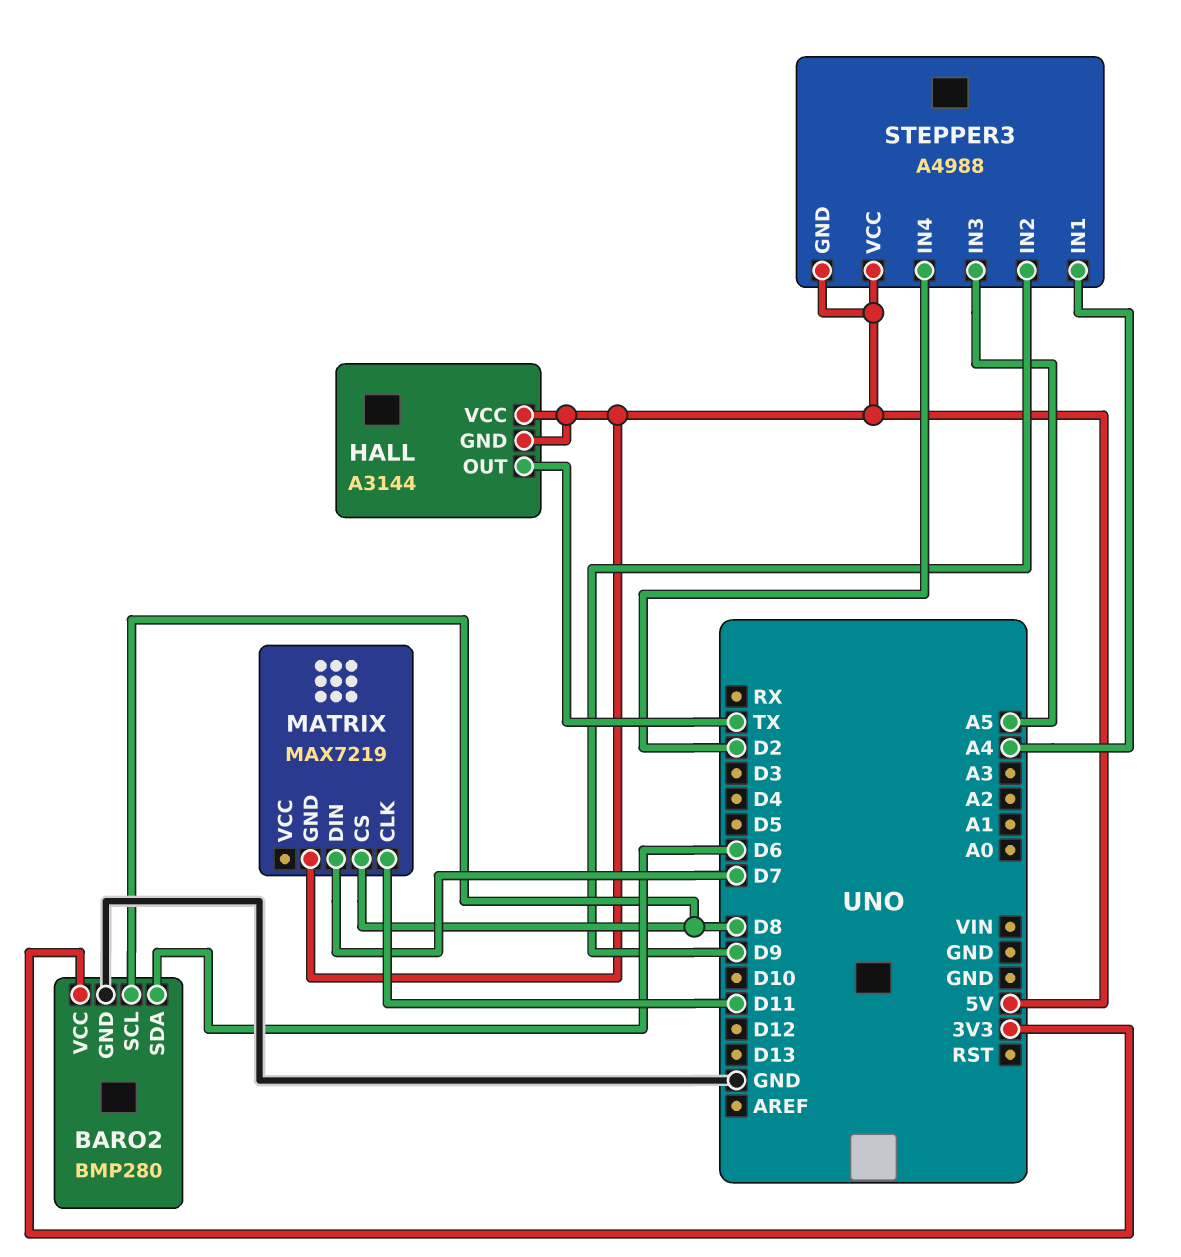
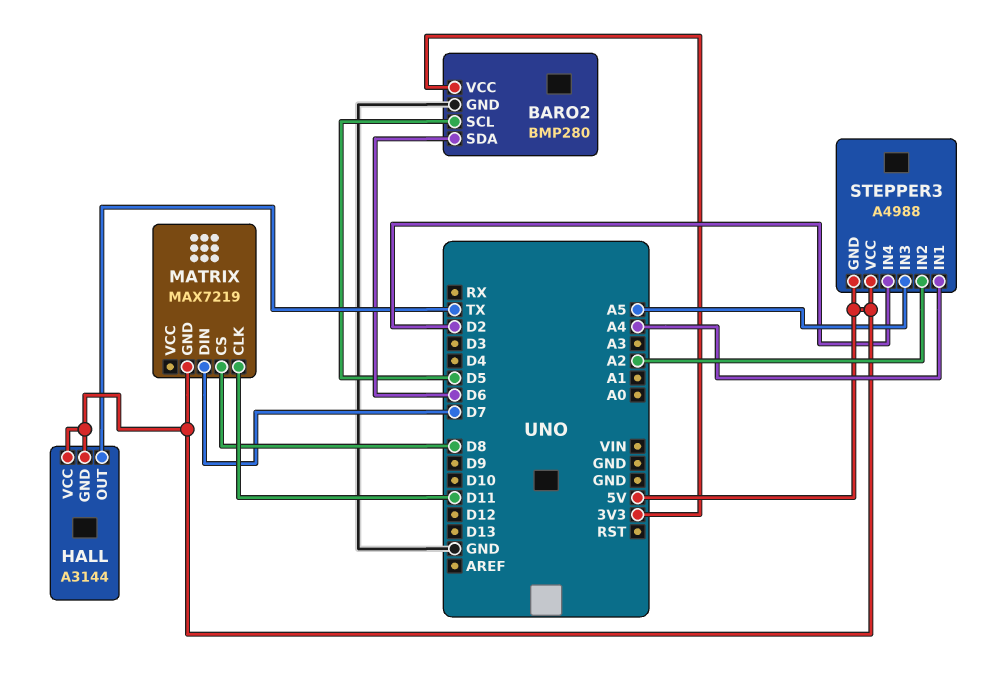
BARO2 pin SCL: D8 -> D5
STEPPER3 pin IN2: D9 -> A2

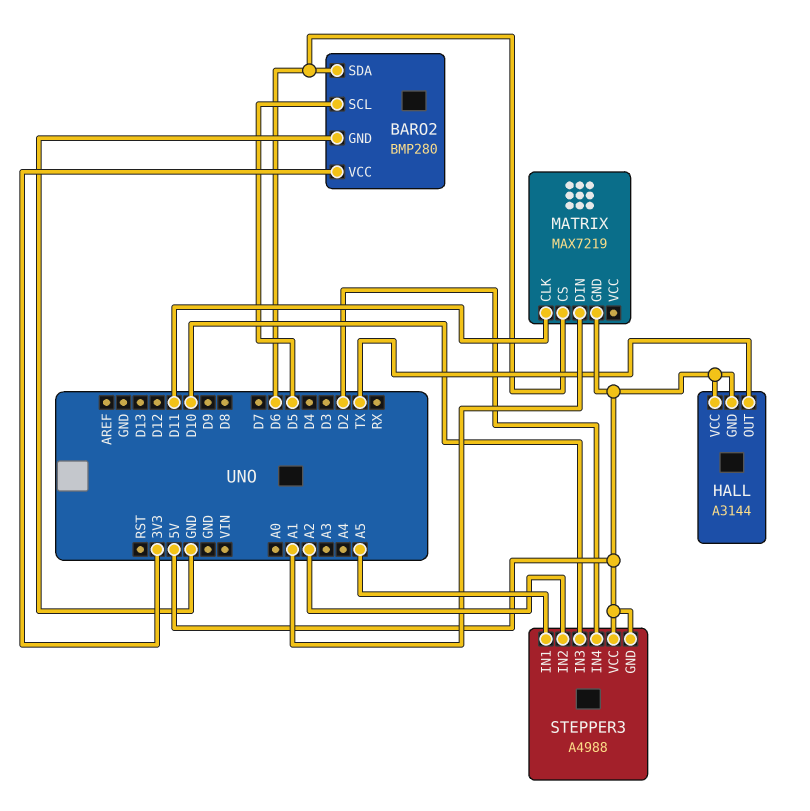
MATRIX pin CS: D8 -> D6
MATRIX pin DIN: D7 -> A1
STEPPER3 pin IN1: A4 -> A5
STEPPER3 pin IN3: A5 -> D10

